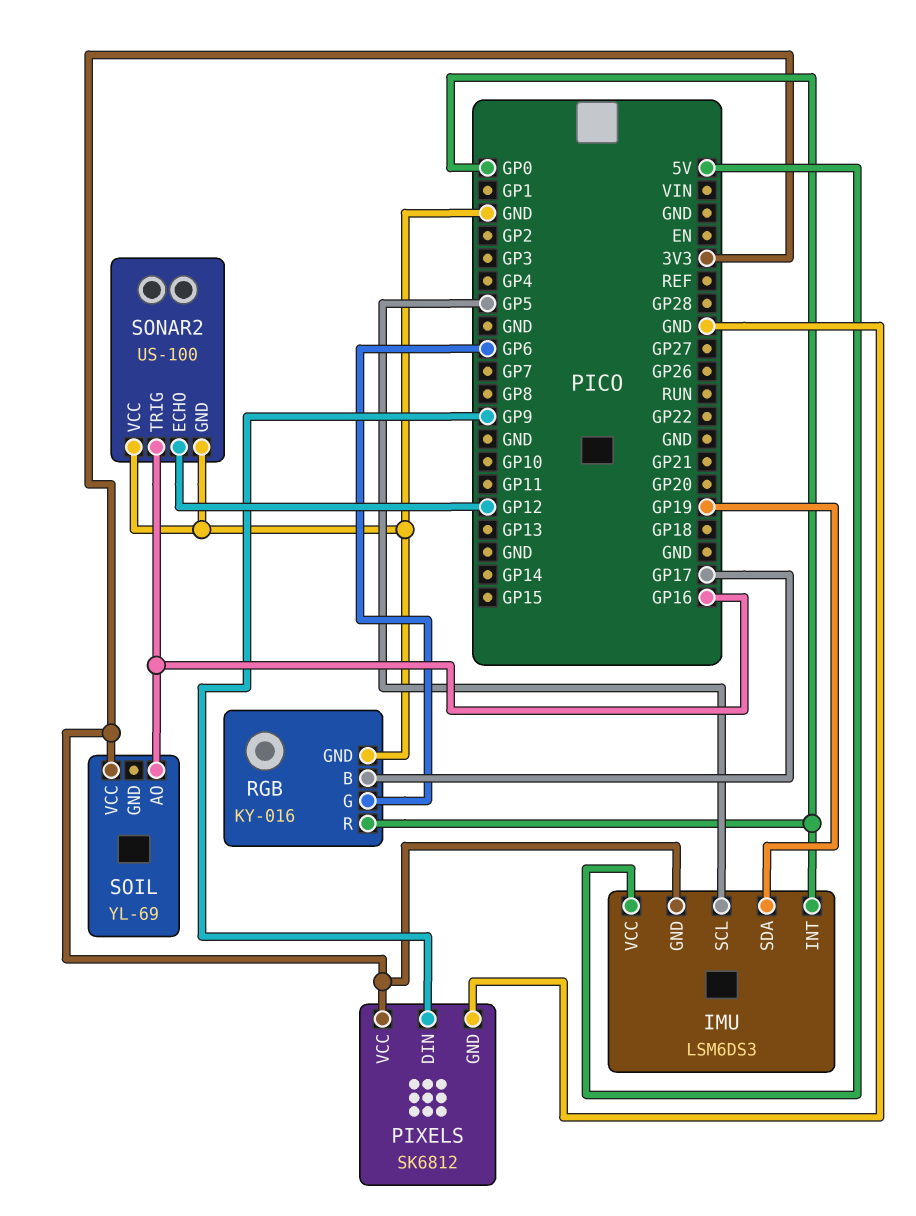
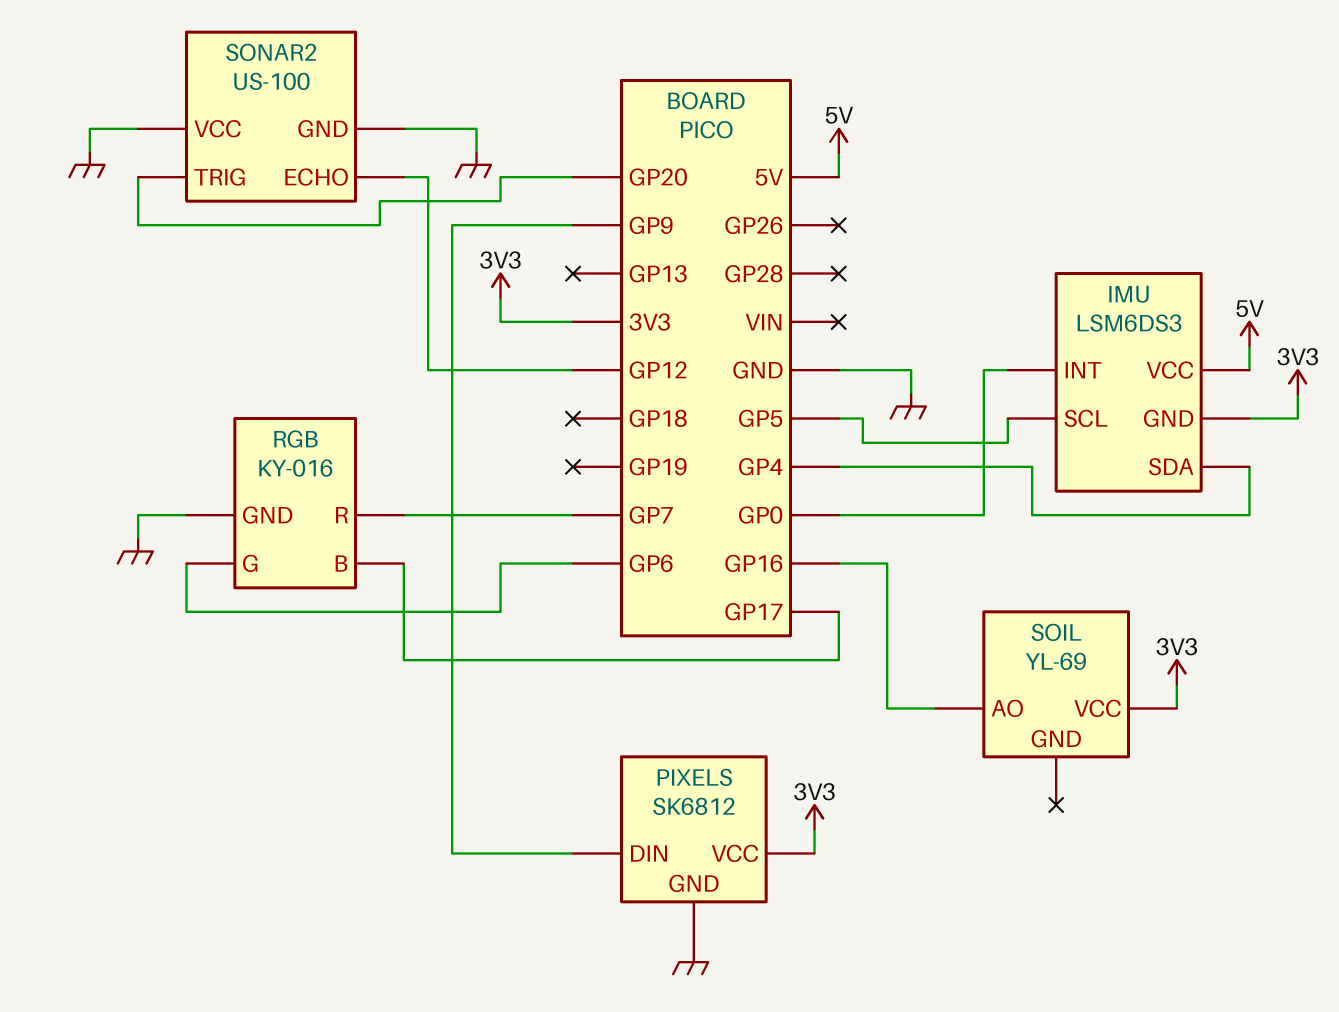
IMU pin SDA: GP19 -> GP4
RGB pin R: GP0 -> GP7
SONAR2 pin TRIG: GP16 -> GP20

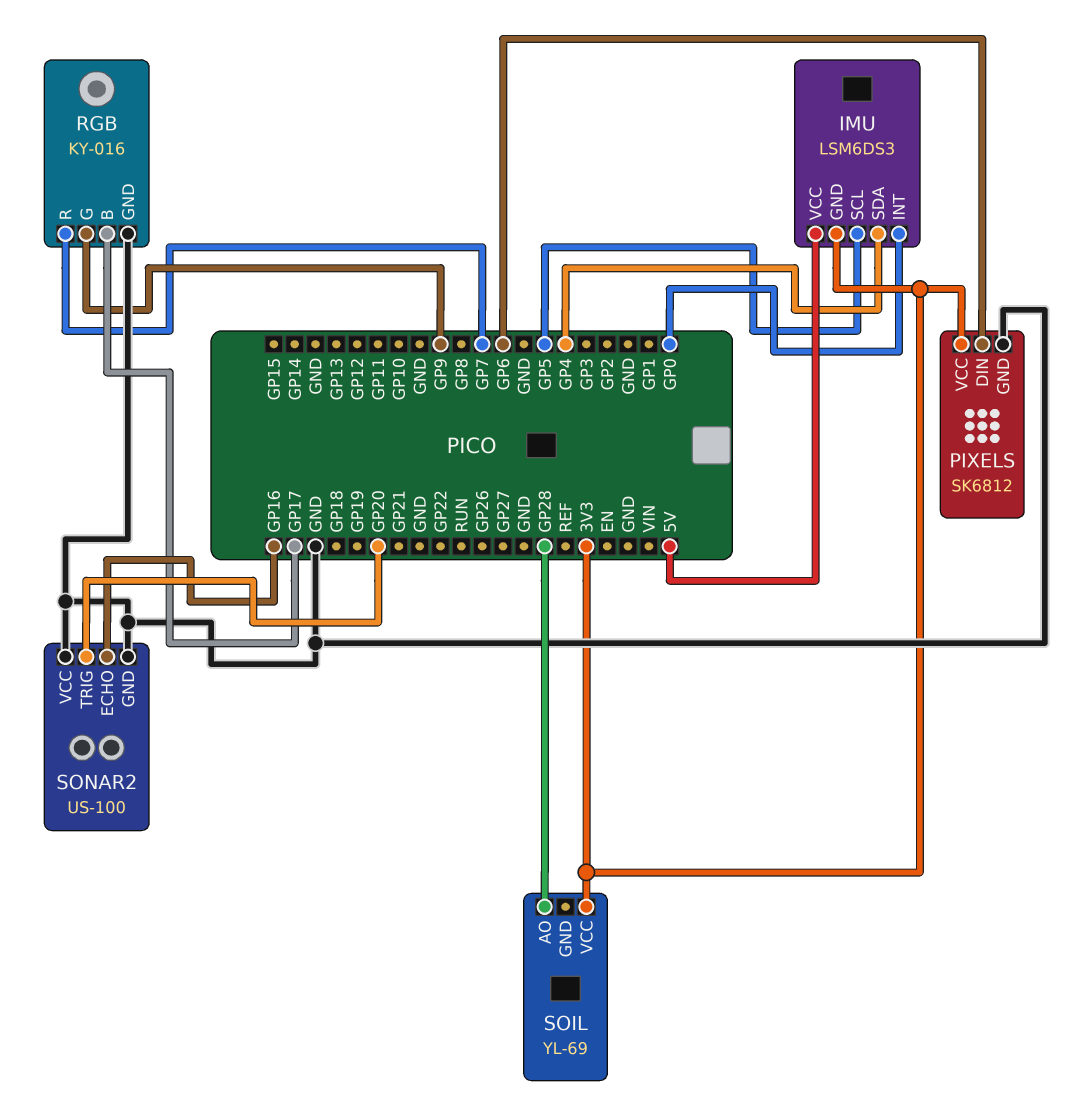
PIXELS pin DIN: GP9 -> GP6
RGB pin G: GP6 -> GP9
SOIL pin AO: GP16 -> GP28
SONAR2 pin ECHO: GP12 -> GP16

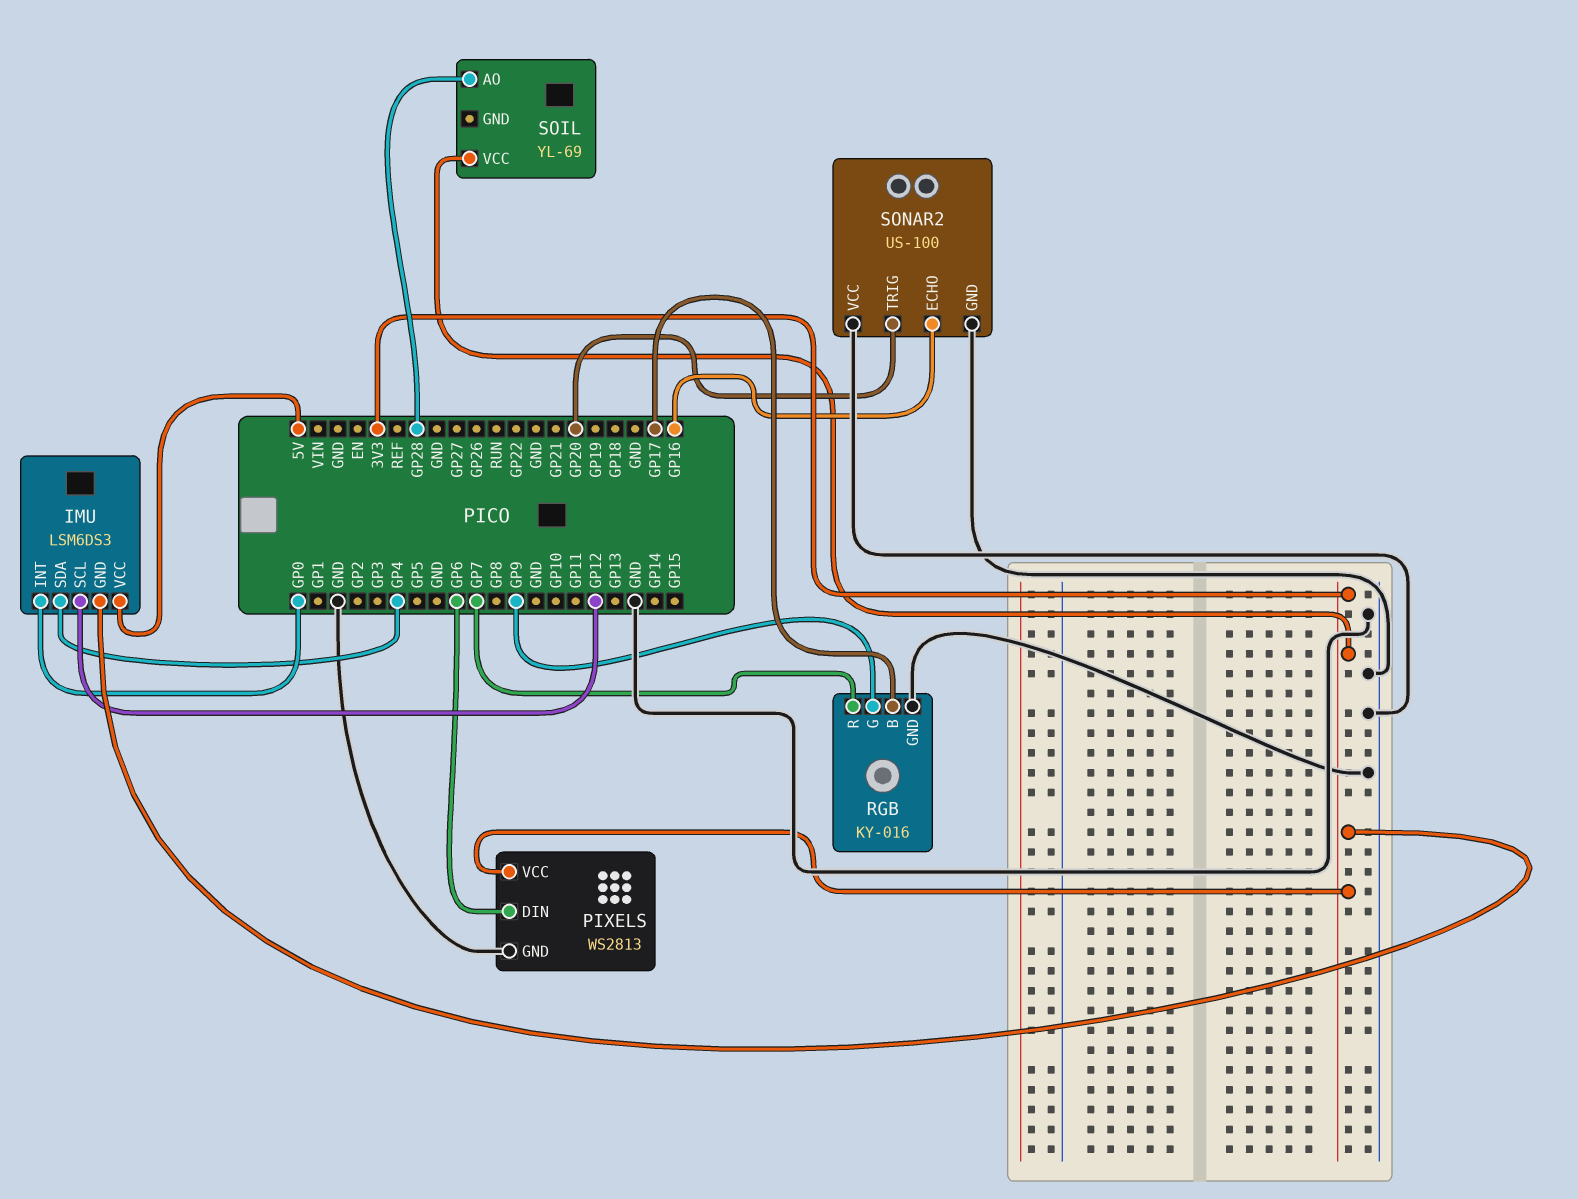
IMU pin SCL: GP5 -> GP12
PIXELS: SK6812 -> WS2813

